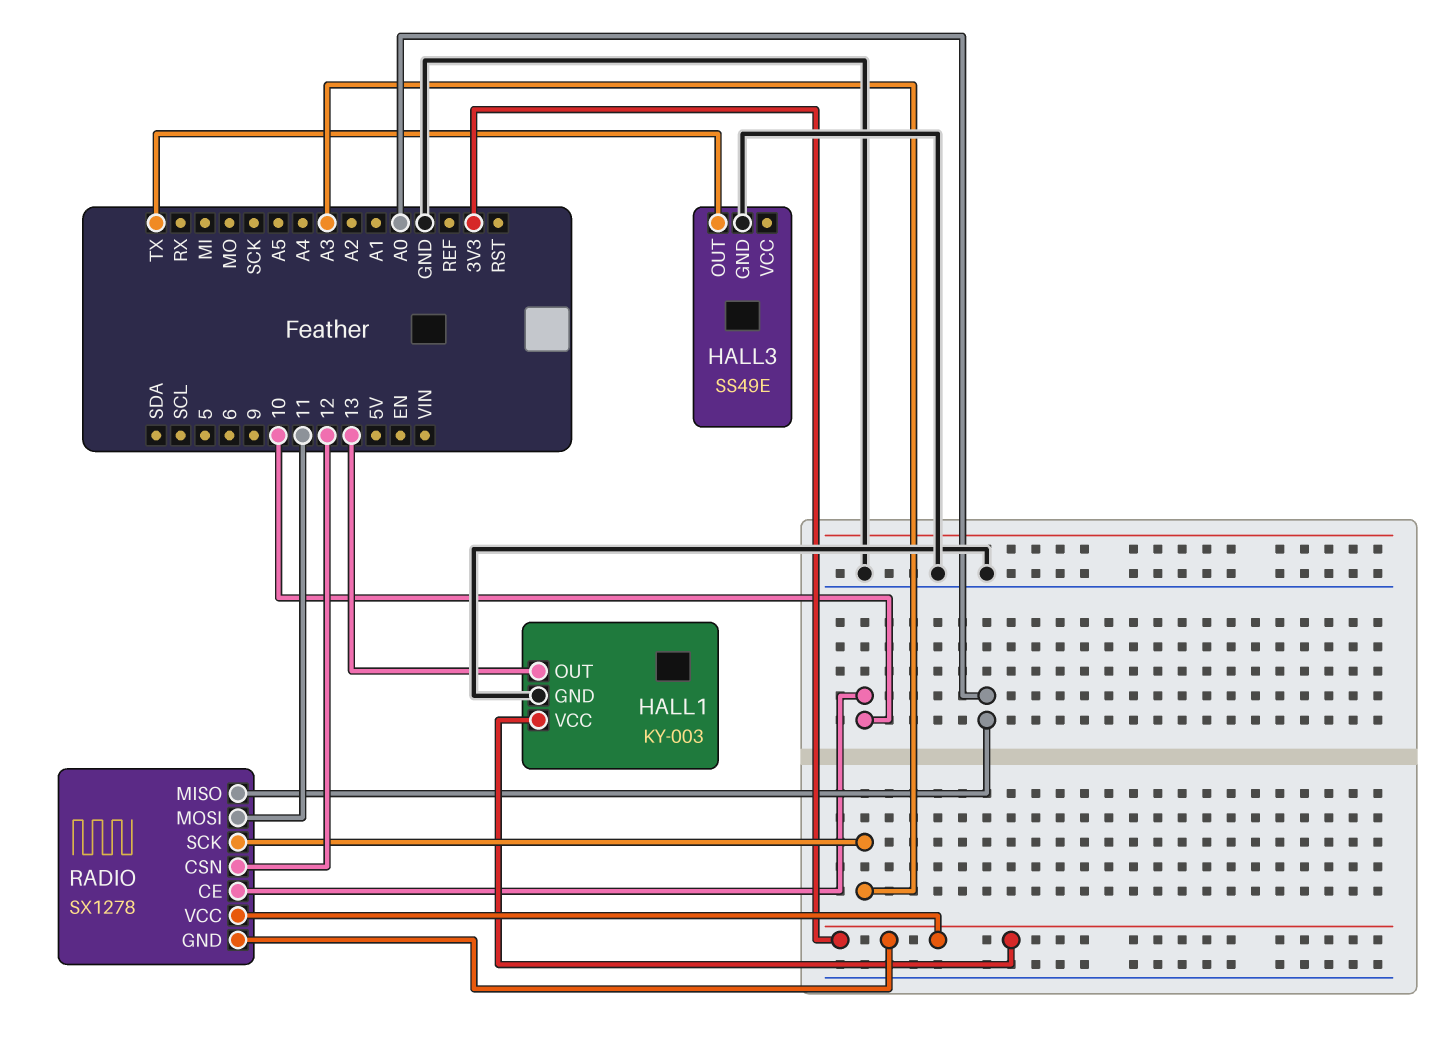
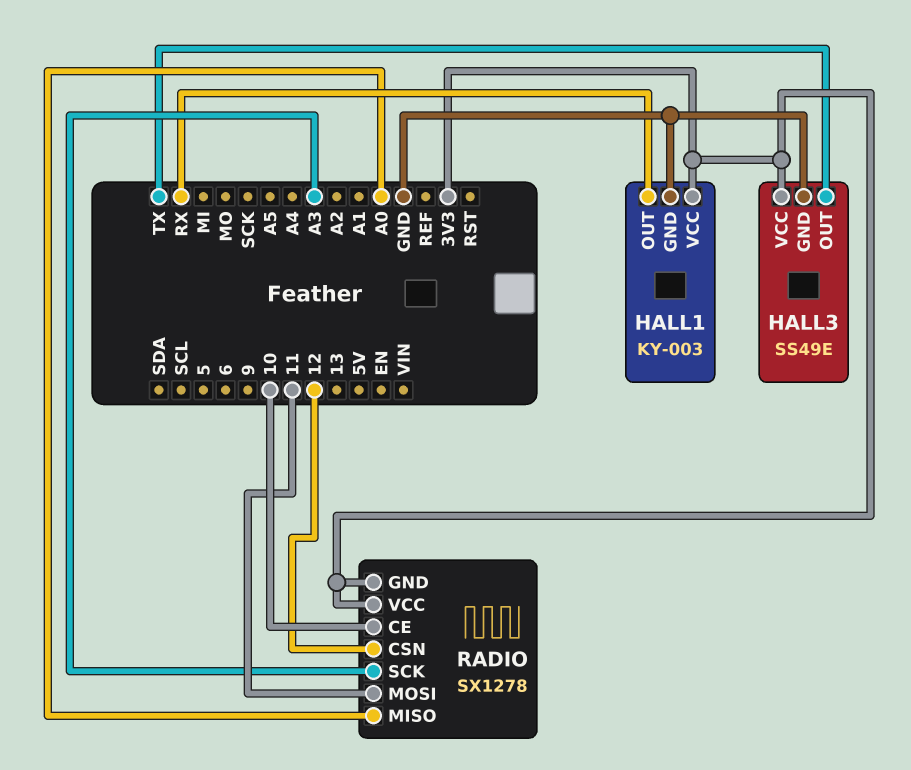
HALL1 pin OUT: 13 -> RX
HALL3 pin VCC: none -> 3V3

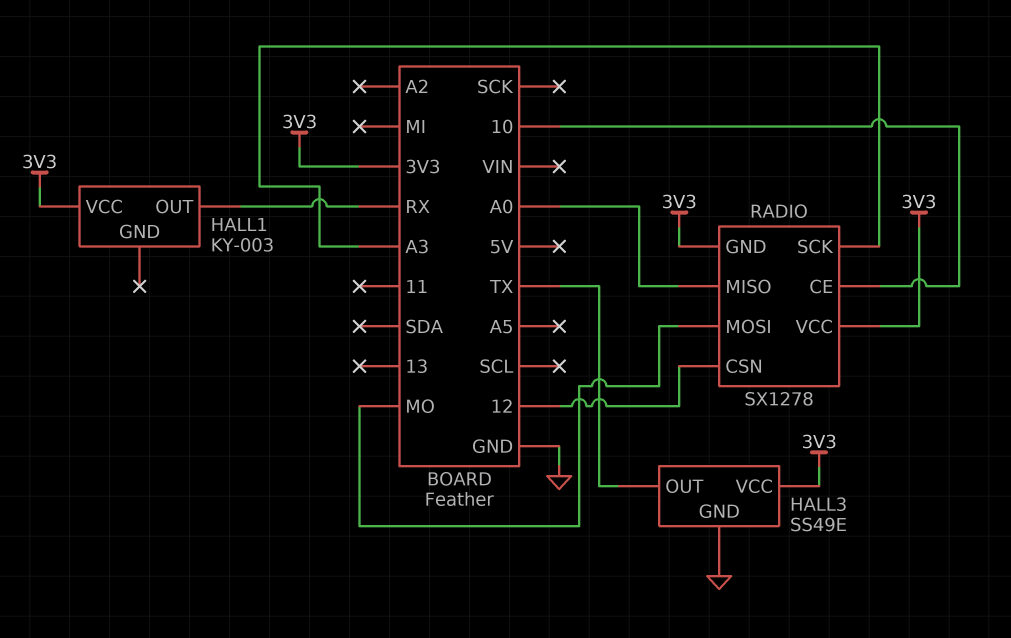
HALL1 pin GND: GND -> none
RADIO pin MOSI: 11 -> MO

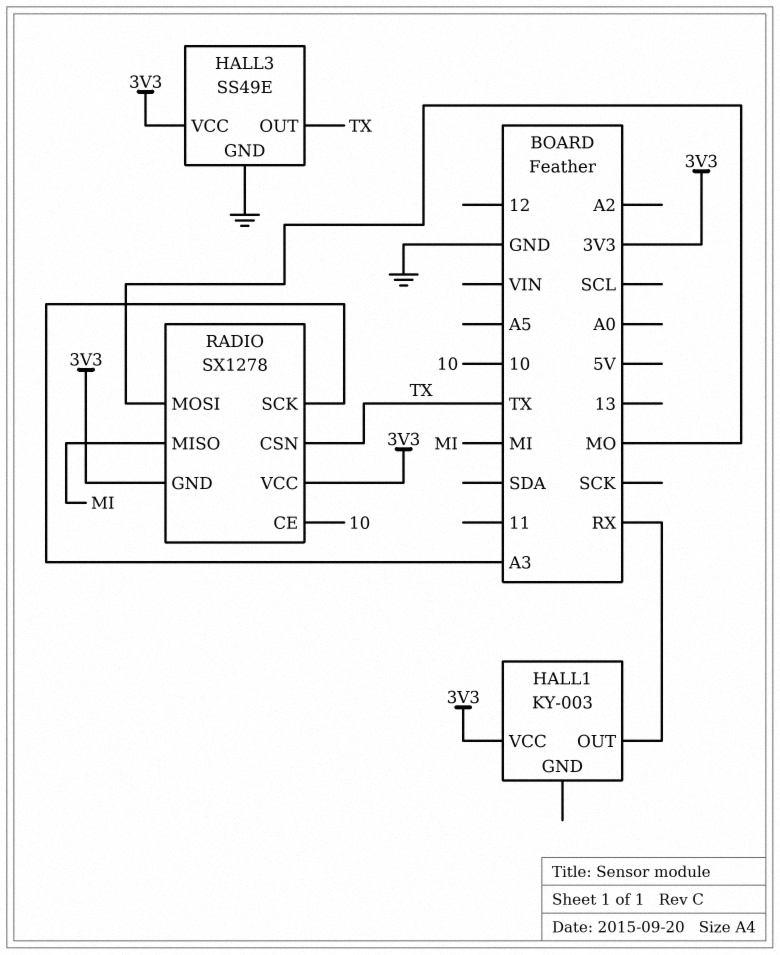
RADIO pin CSN: 12 -> TX
RADIO pin MISO: A0 -> MI

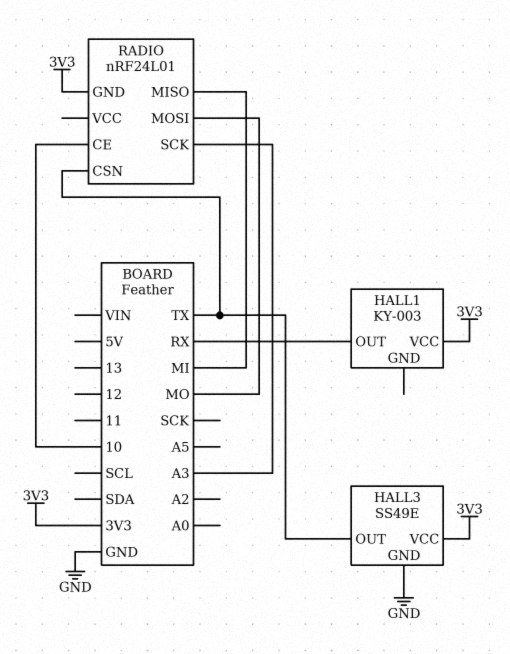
RADIO: SX1278 -> nRF24L01
RADIO pin VCC: 3V3 -> none

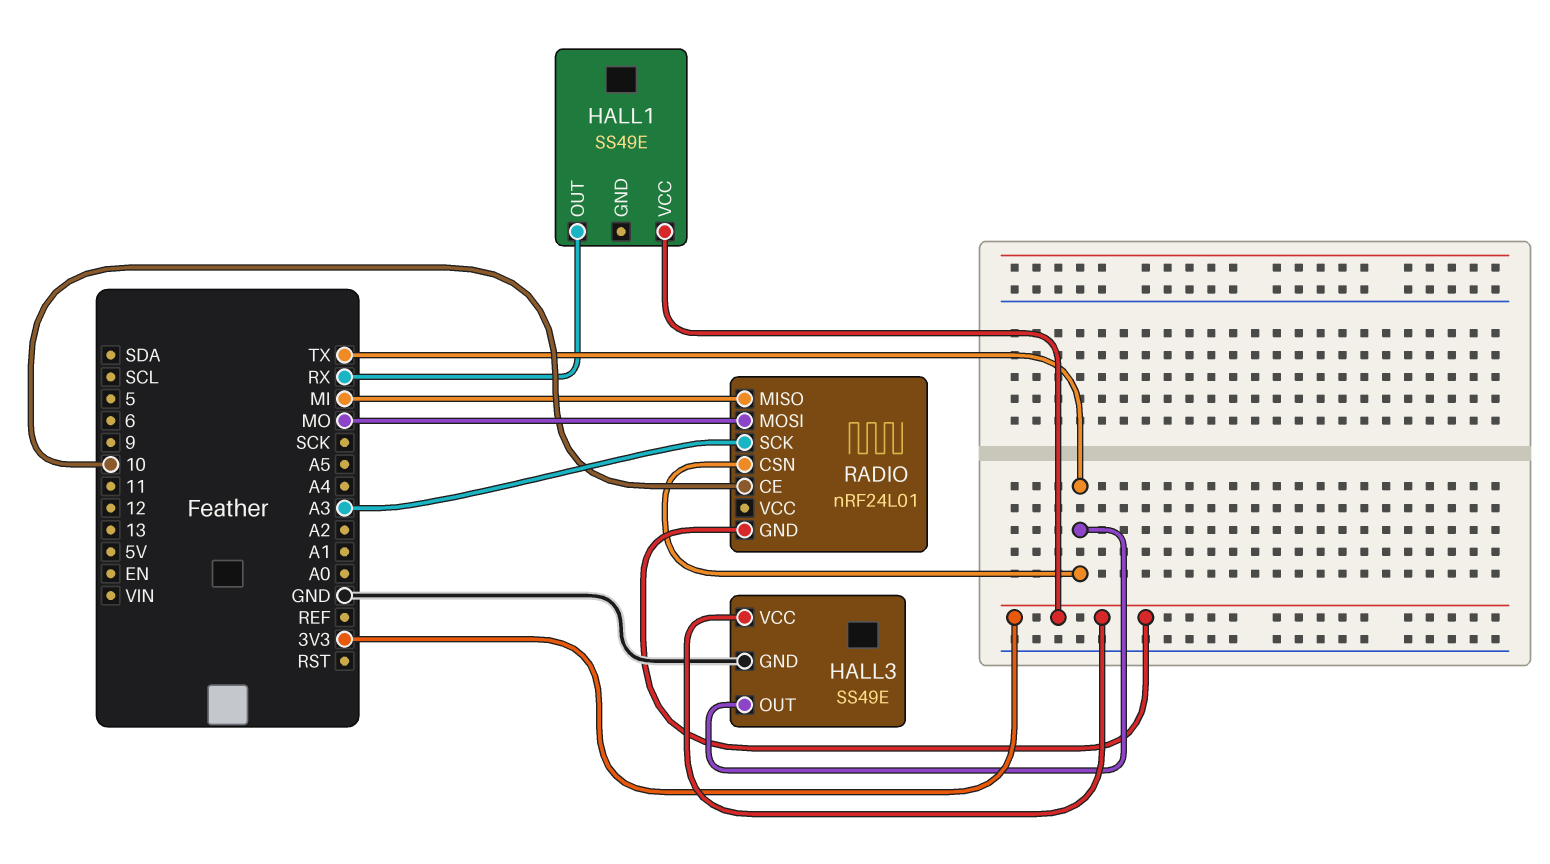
HALL1: KY-003 -> SS49E

